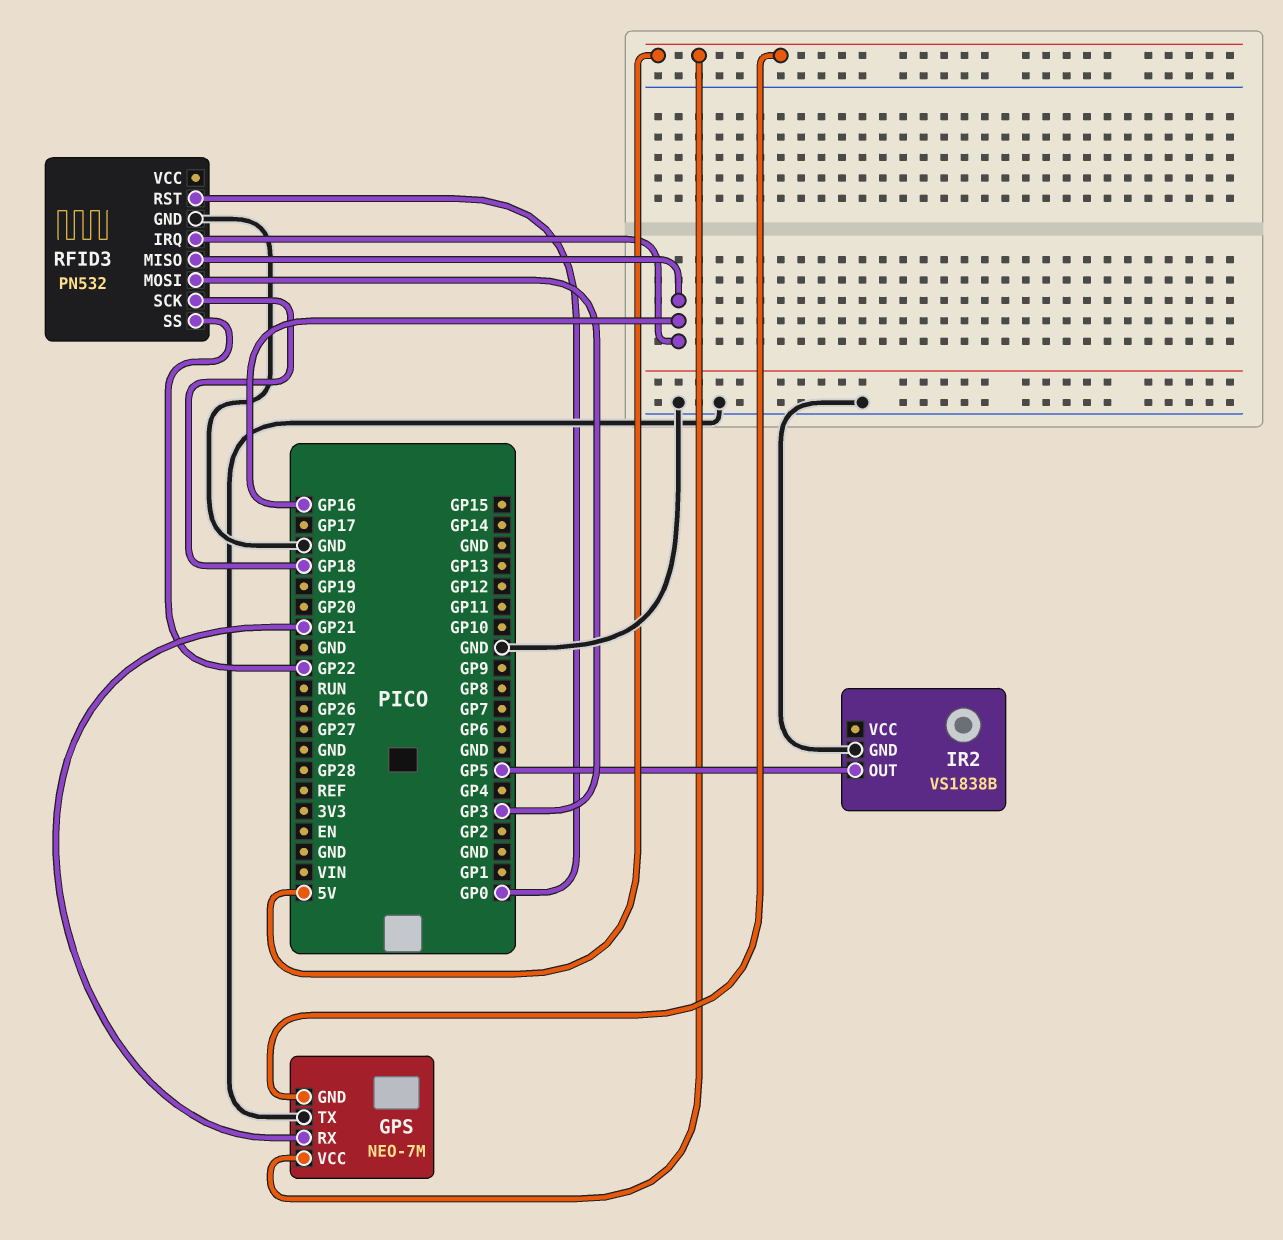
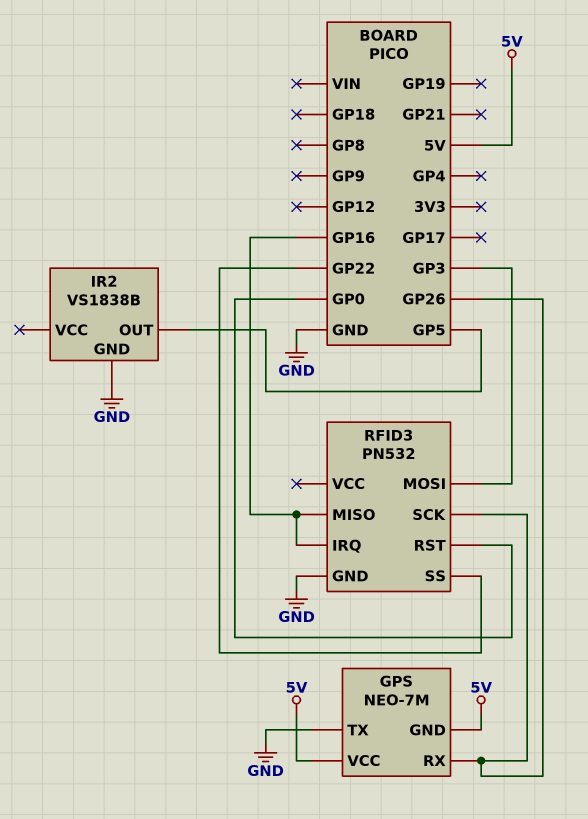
GPS pin RX: GP21 -> GP26
RFID3 pin SCK: GP18 -> GP26

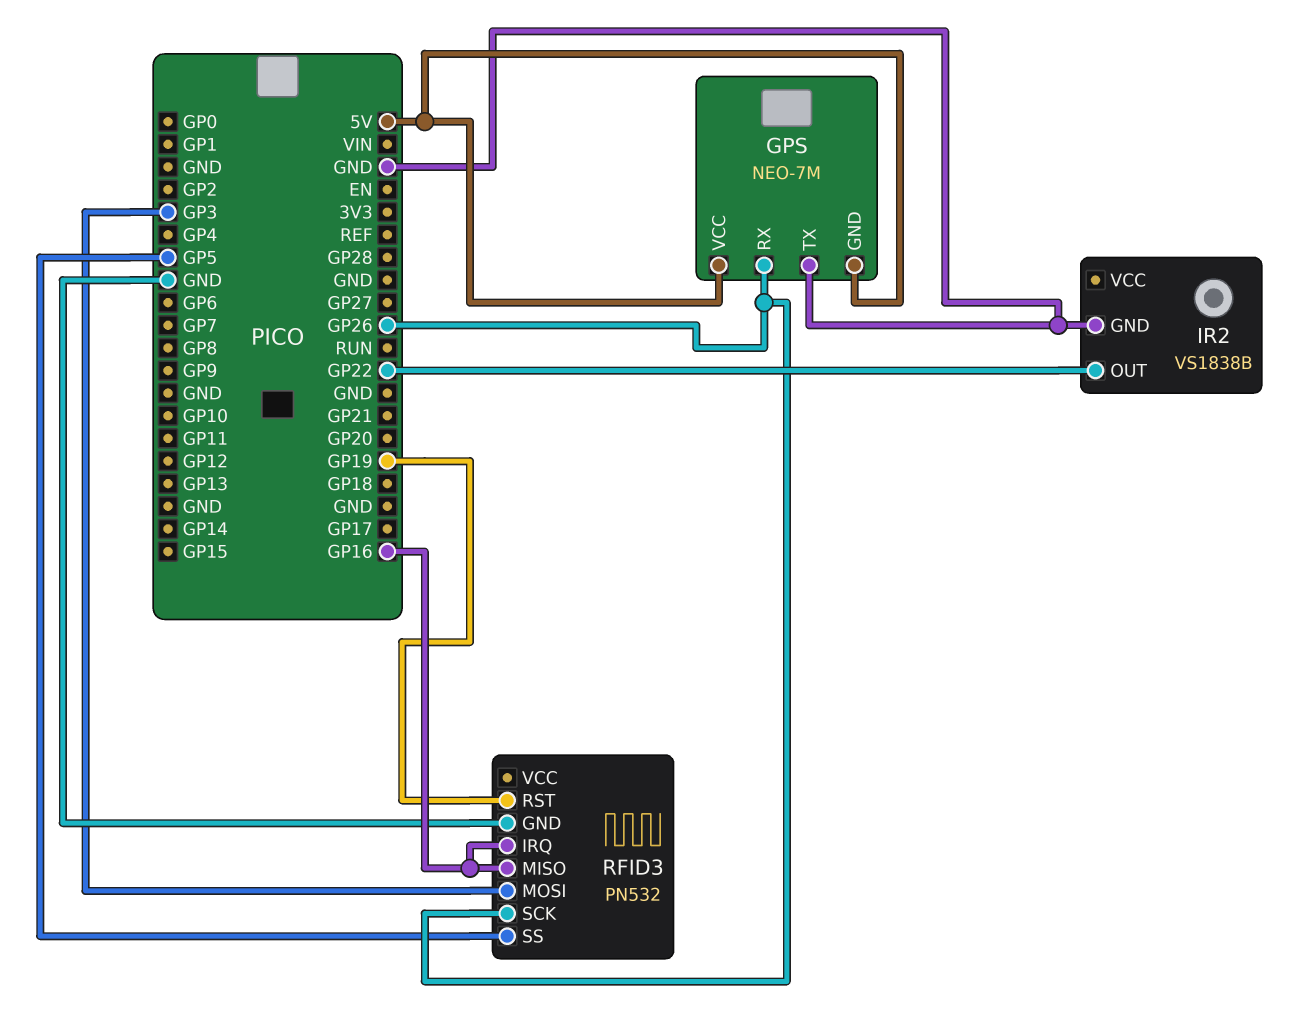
IR2 pin OUT: GP5 -> GP22
RFID3 pin RST: GP0 -> GP19
RFID3 pin SS: GP22 -> GP5

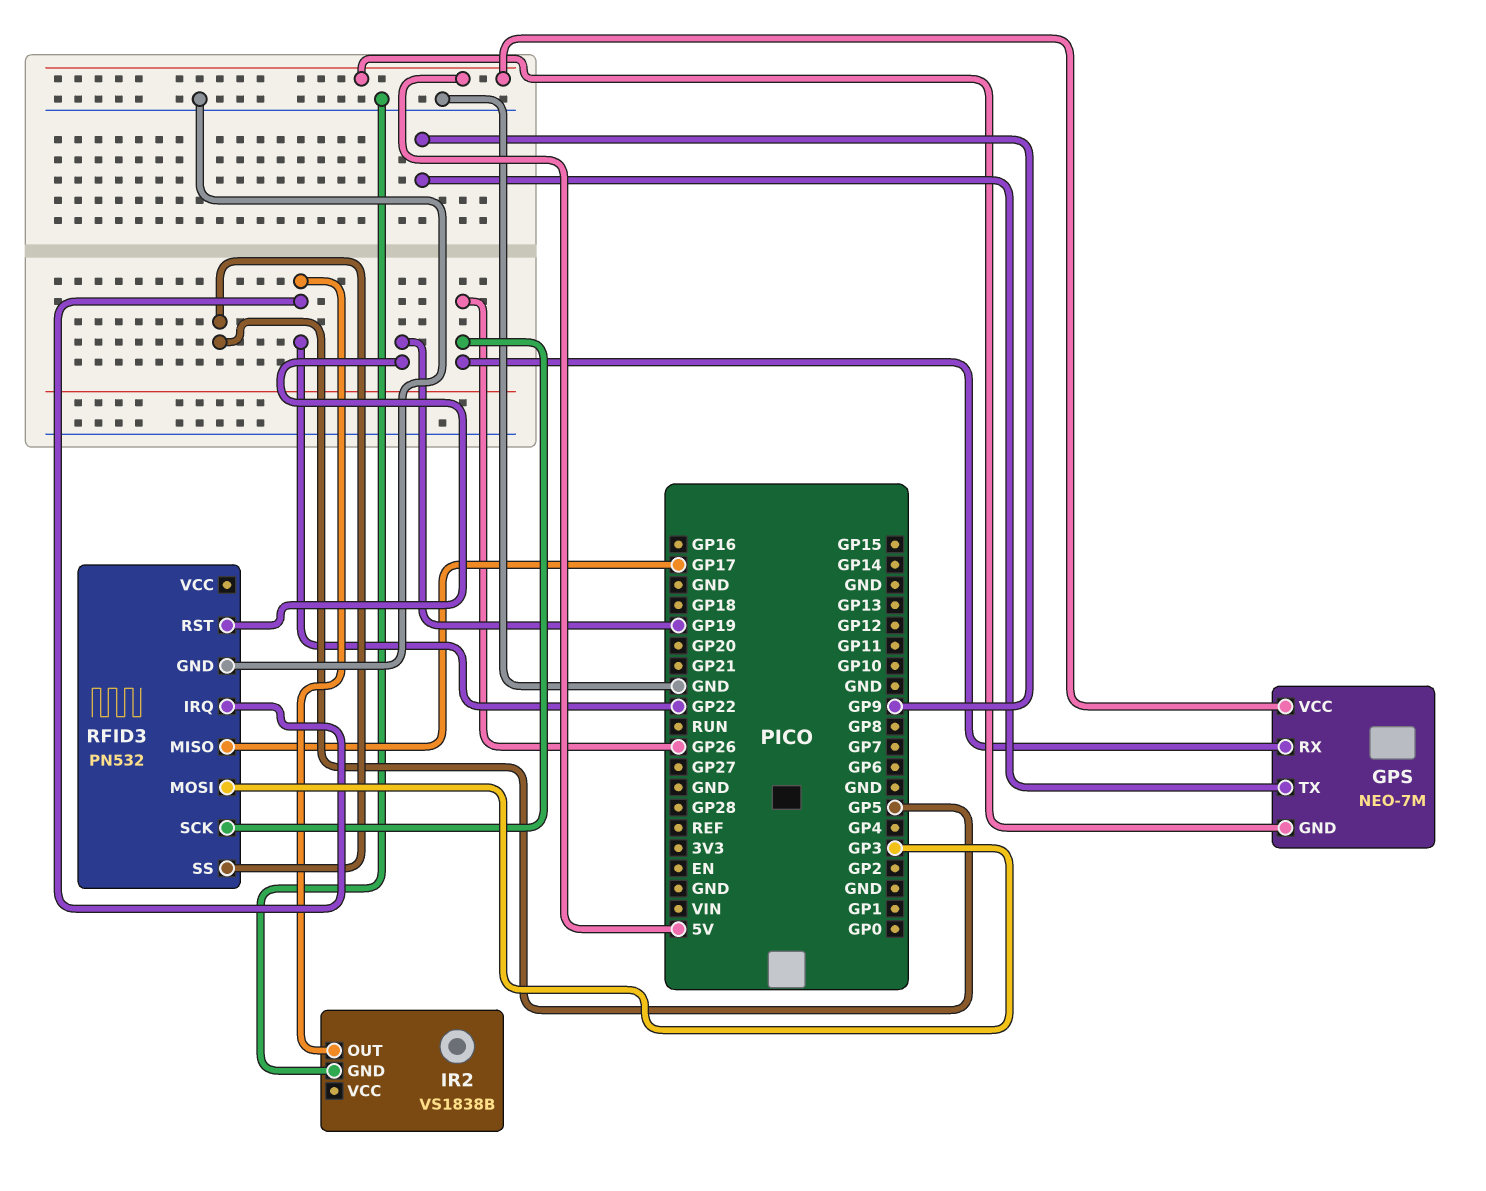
GPS pin TX: GND -> GP9
RFID3 pin IRQ: GP16 -> GP22
RFID3 pin MISO: GP16 -> GP17

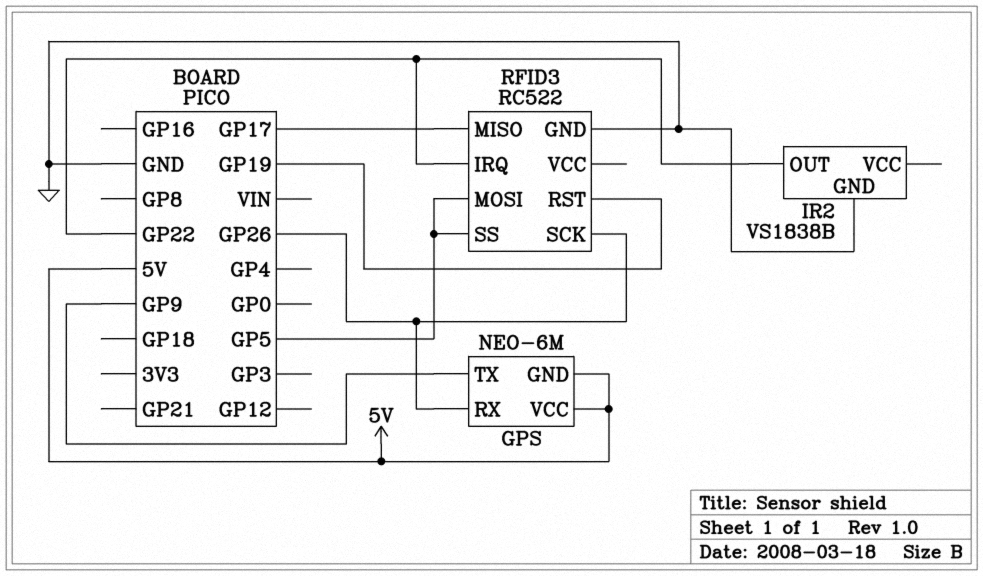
GPS: NEO-7M -> NEO-6M
RFID3: PN532 -> RC522
RFID3 pin MOSI: GP3 -> GP5

